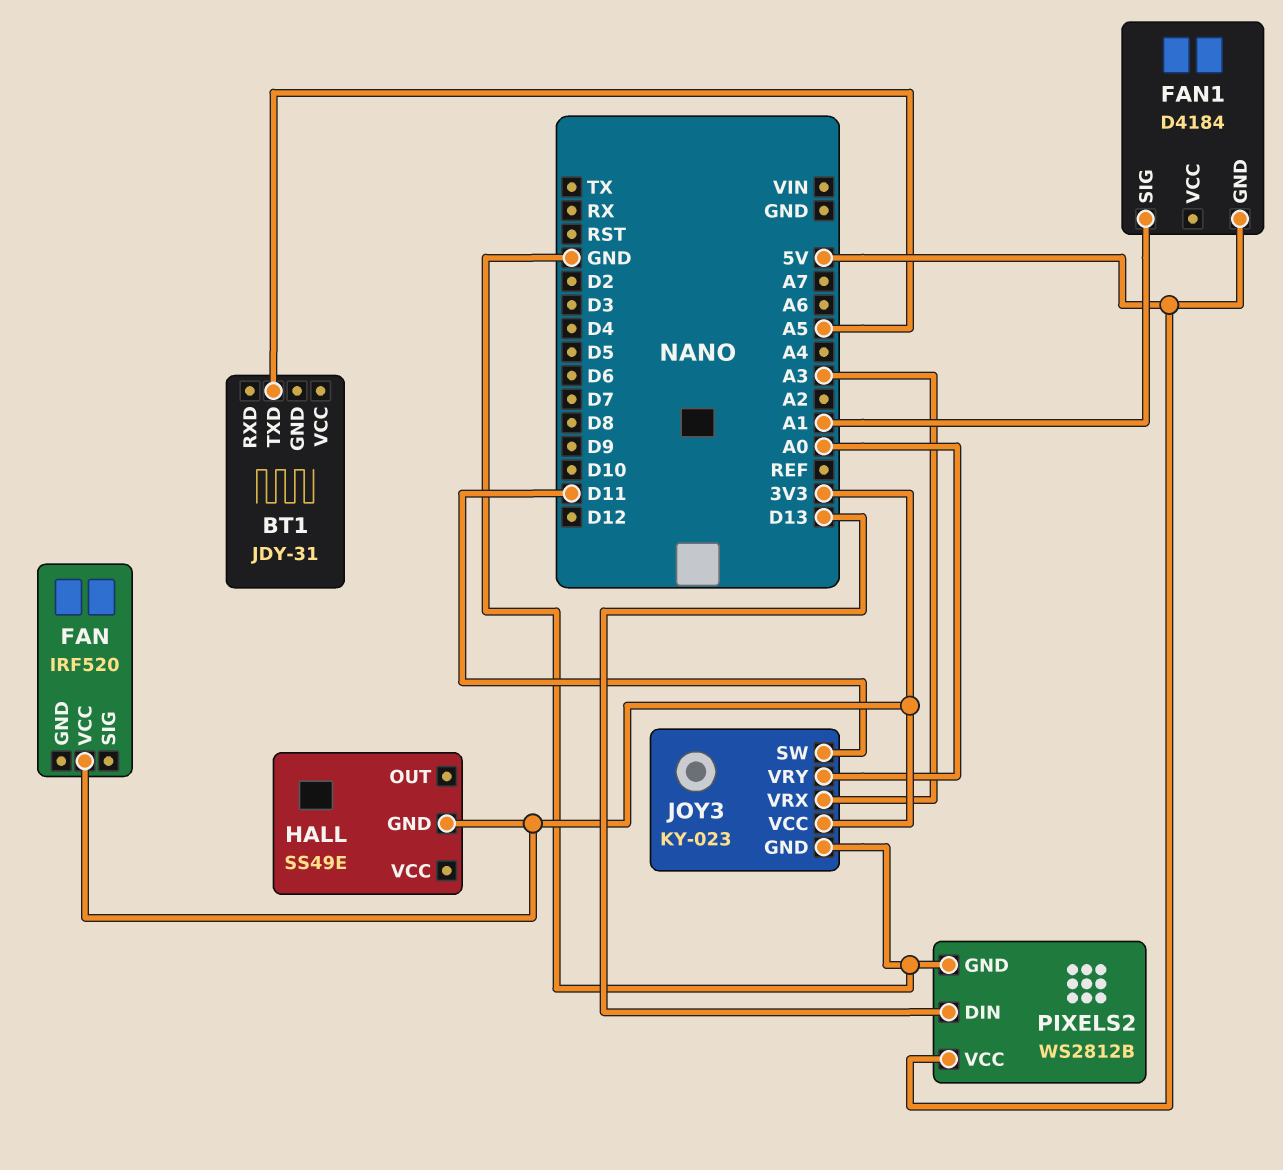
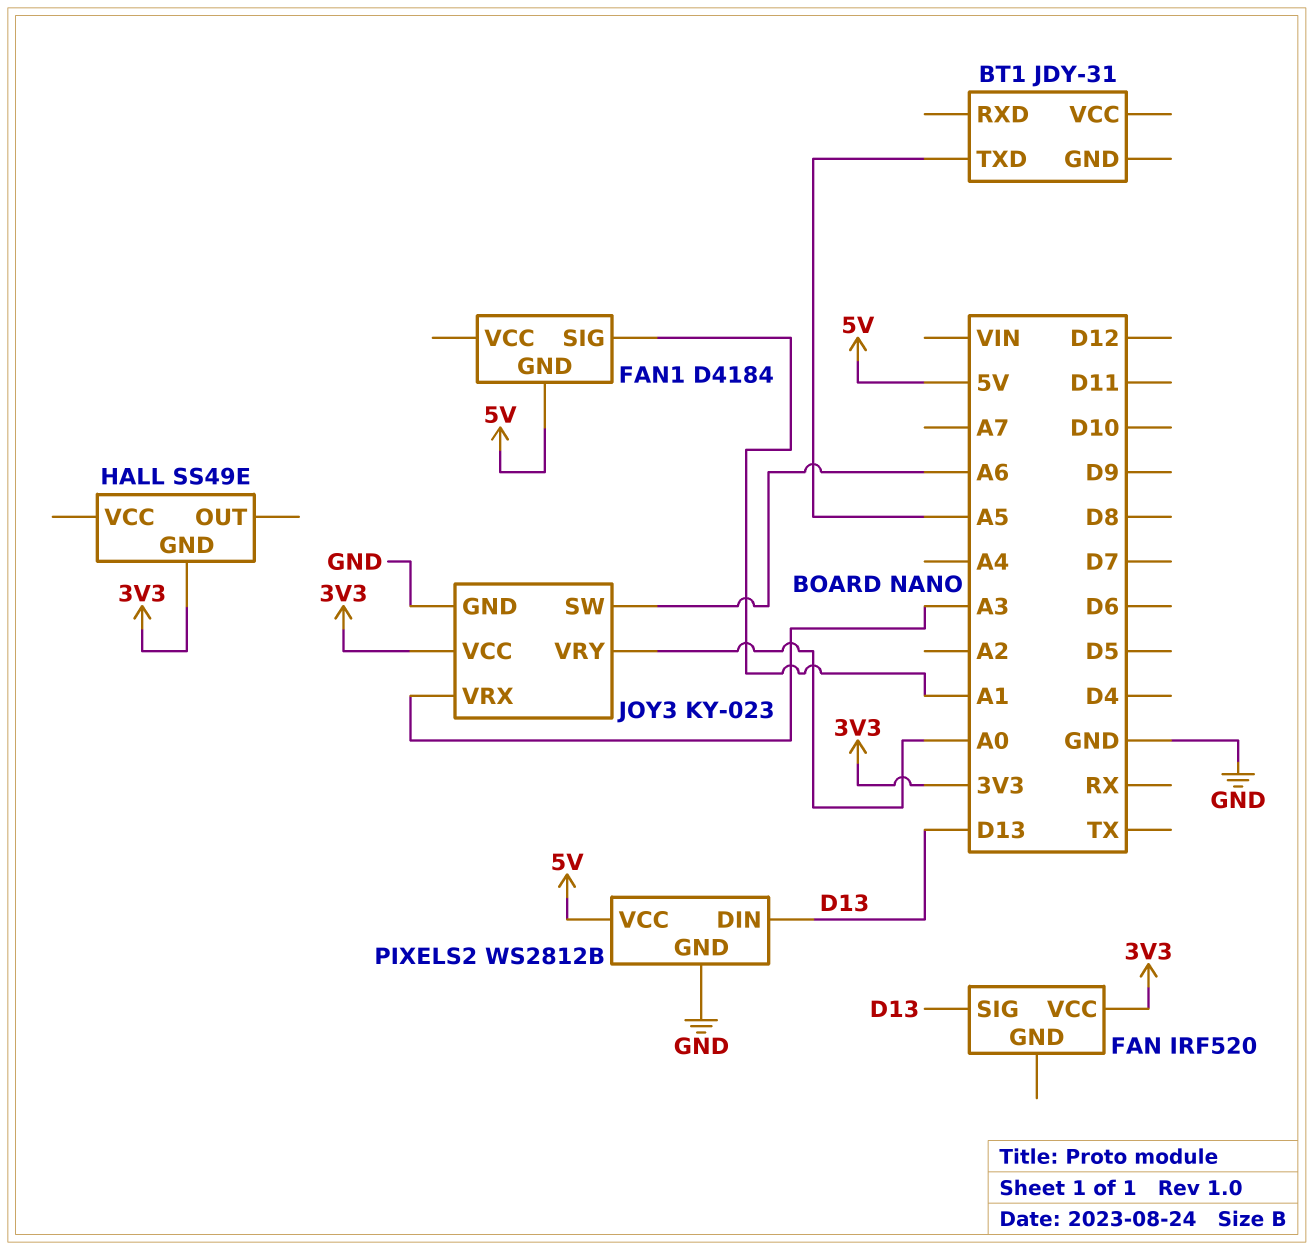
FAN pin SIG: none -> D13
JOY3 pin SW: D11 -> A6

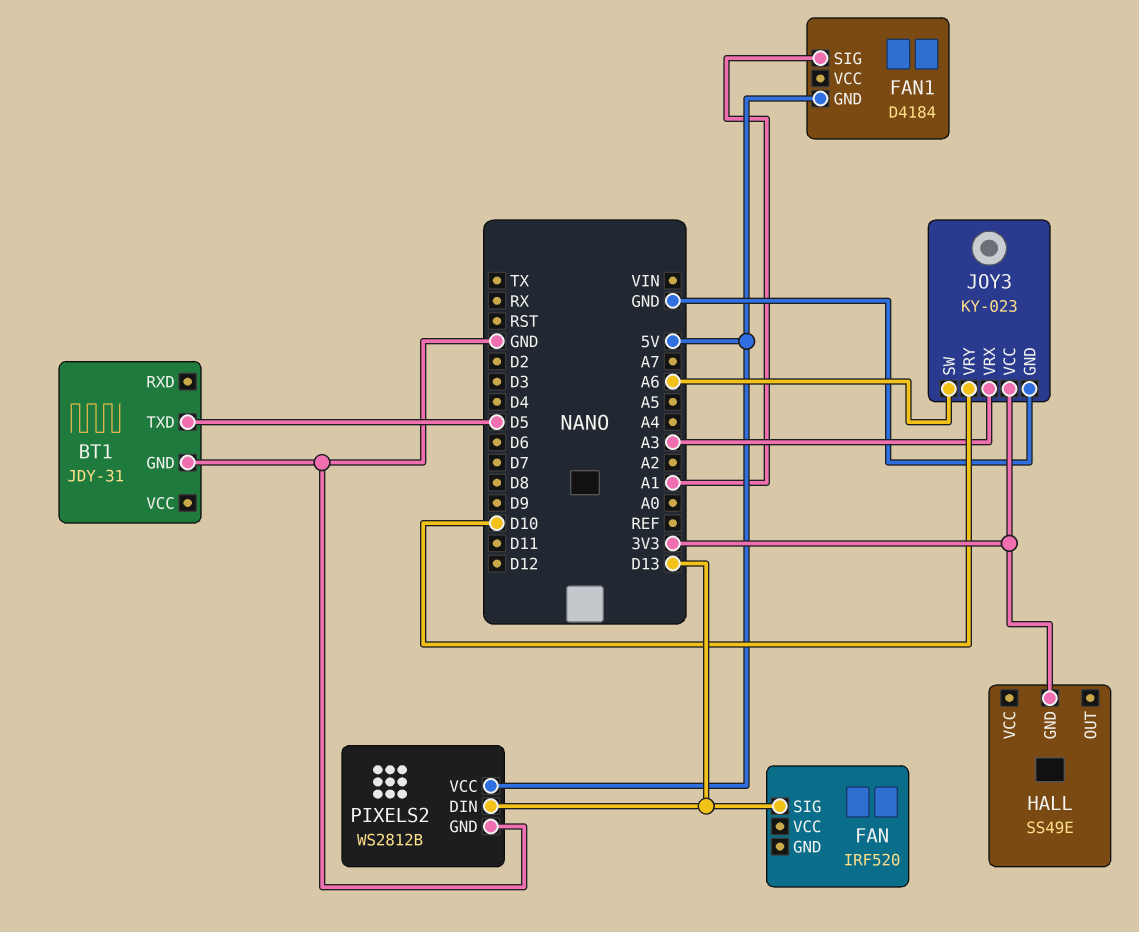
BT1 pin GND: none -> GND
BT1 pin TXD: A5 -> D5
FAN pin VCC: 3V3 -> none
JOY3 pin VRY: A0 -> D10

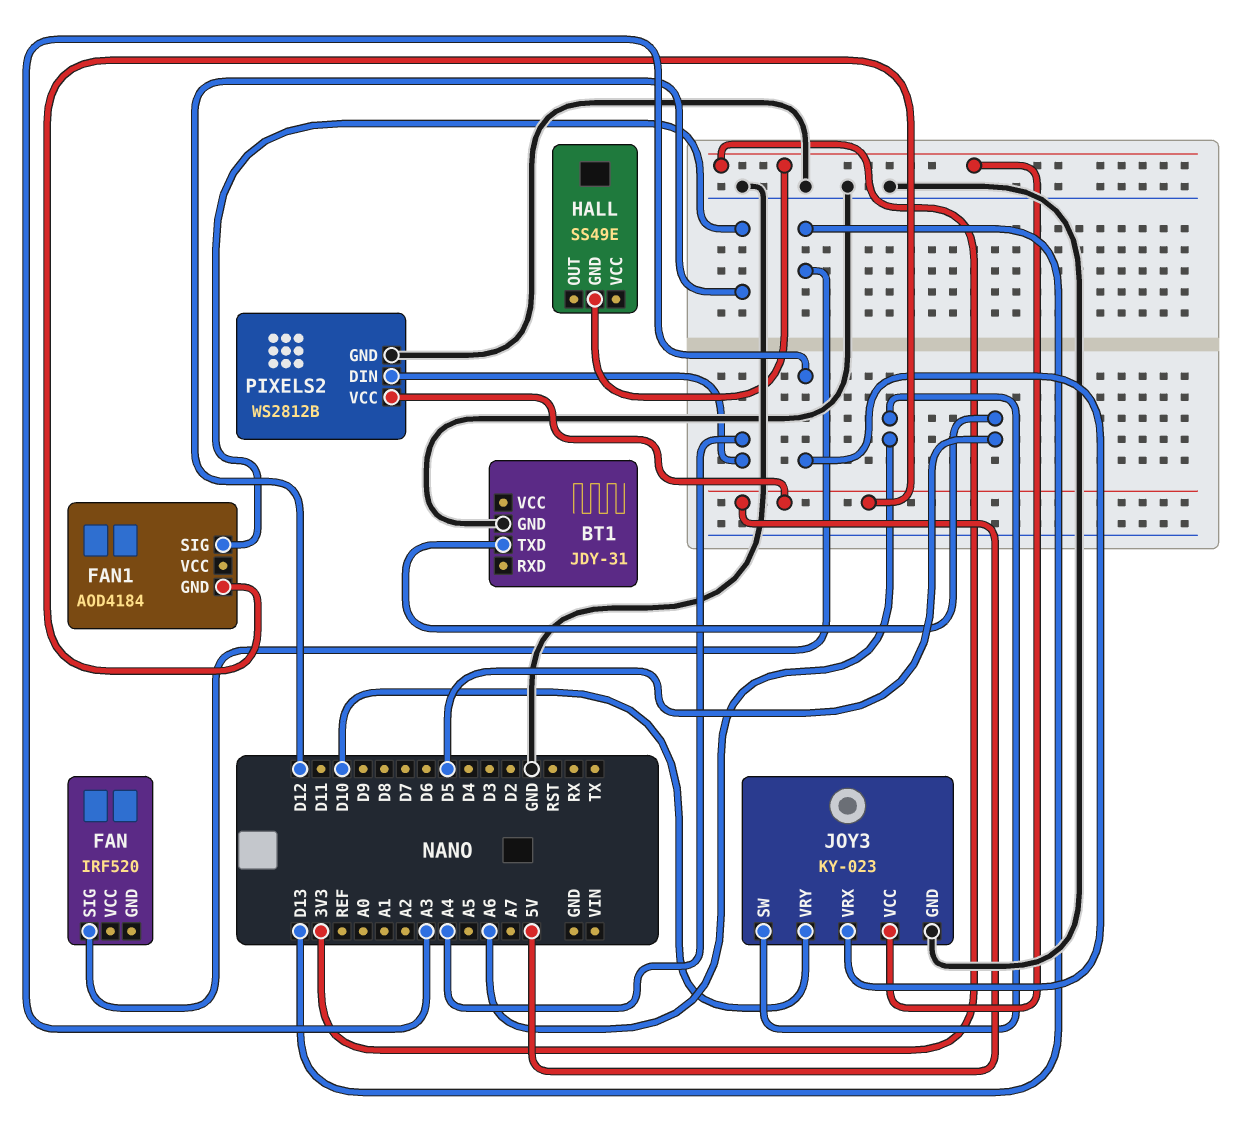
FAN1: D4184 -> AOD4184
FAN1 pin SIG: A1 -> D12
PIXELS2 pin DIN: D13 -> A4

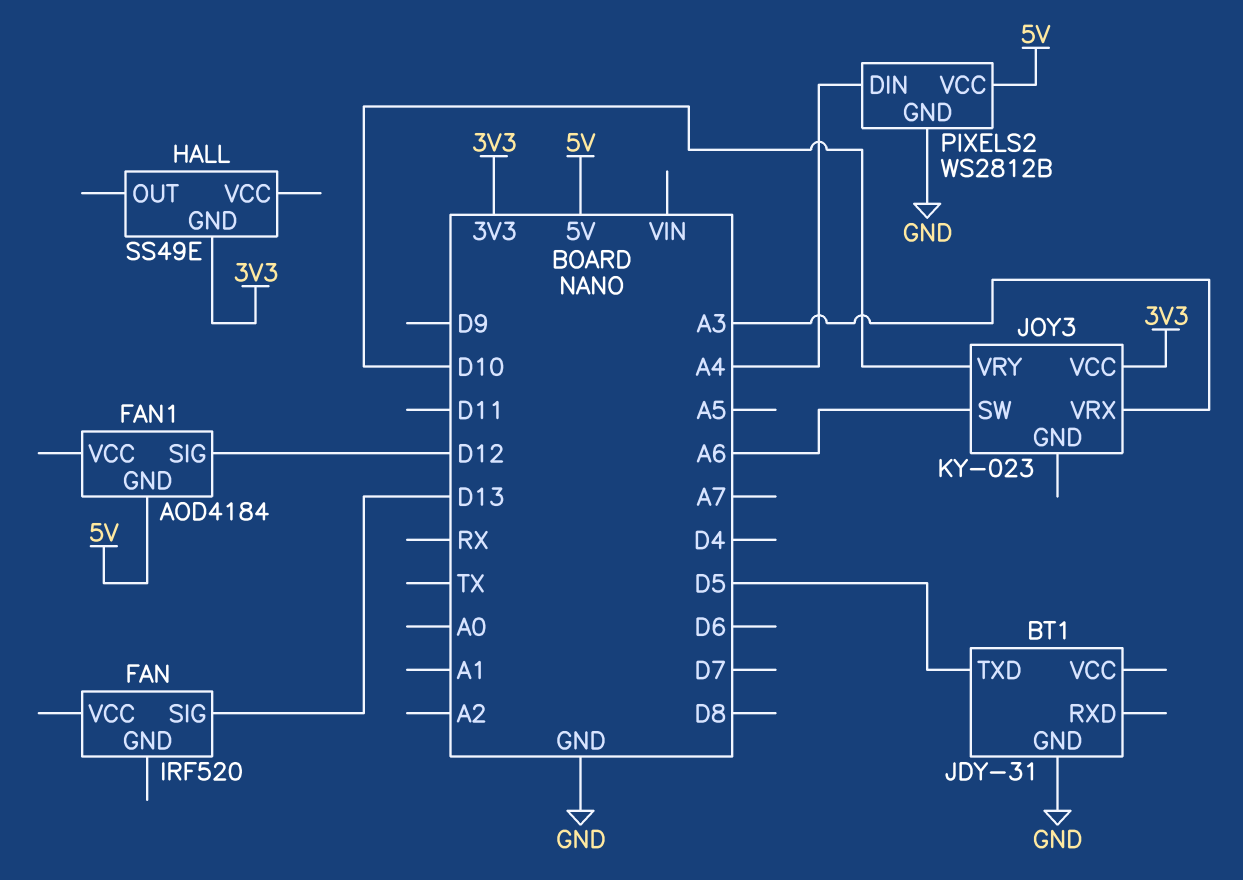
JOY3 pin GND: GND -> none

